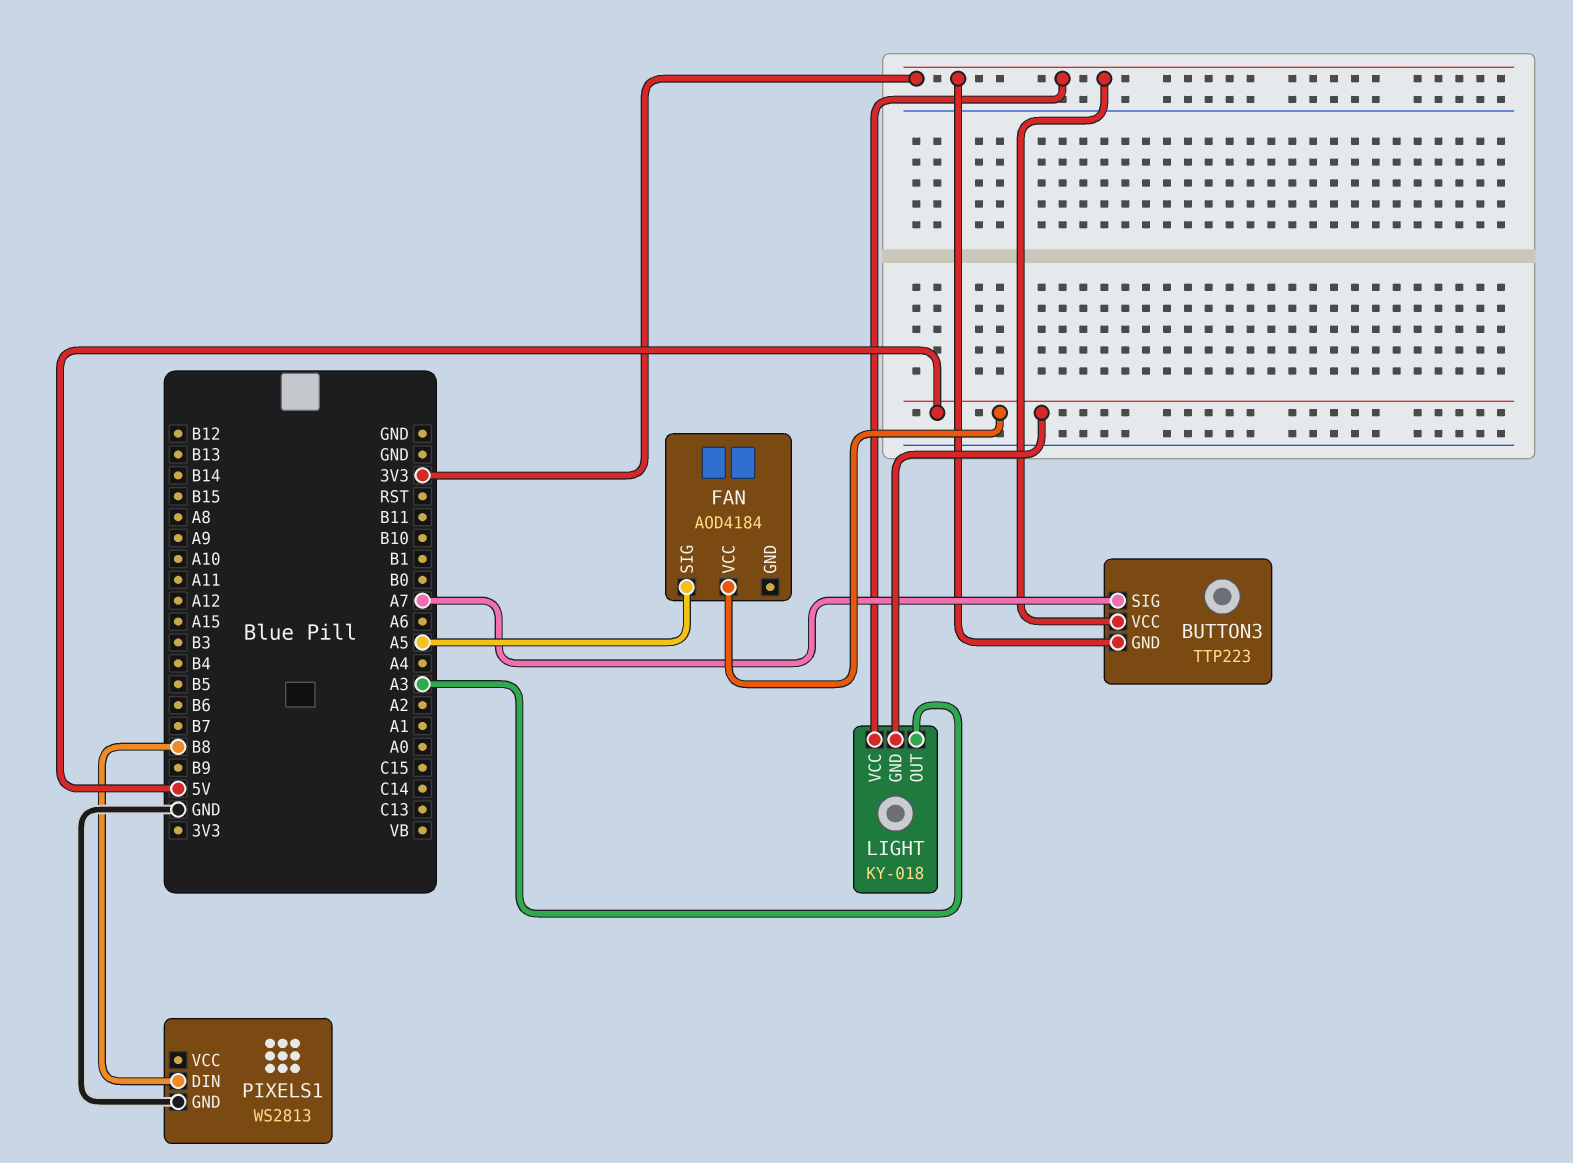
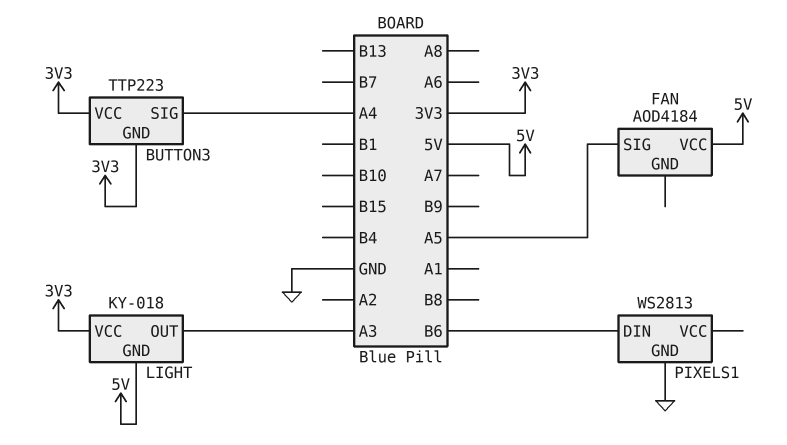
BUTTON3 pin SIG: A7 -> A4
PIXELS1 pin DIN: B8 -> B6

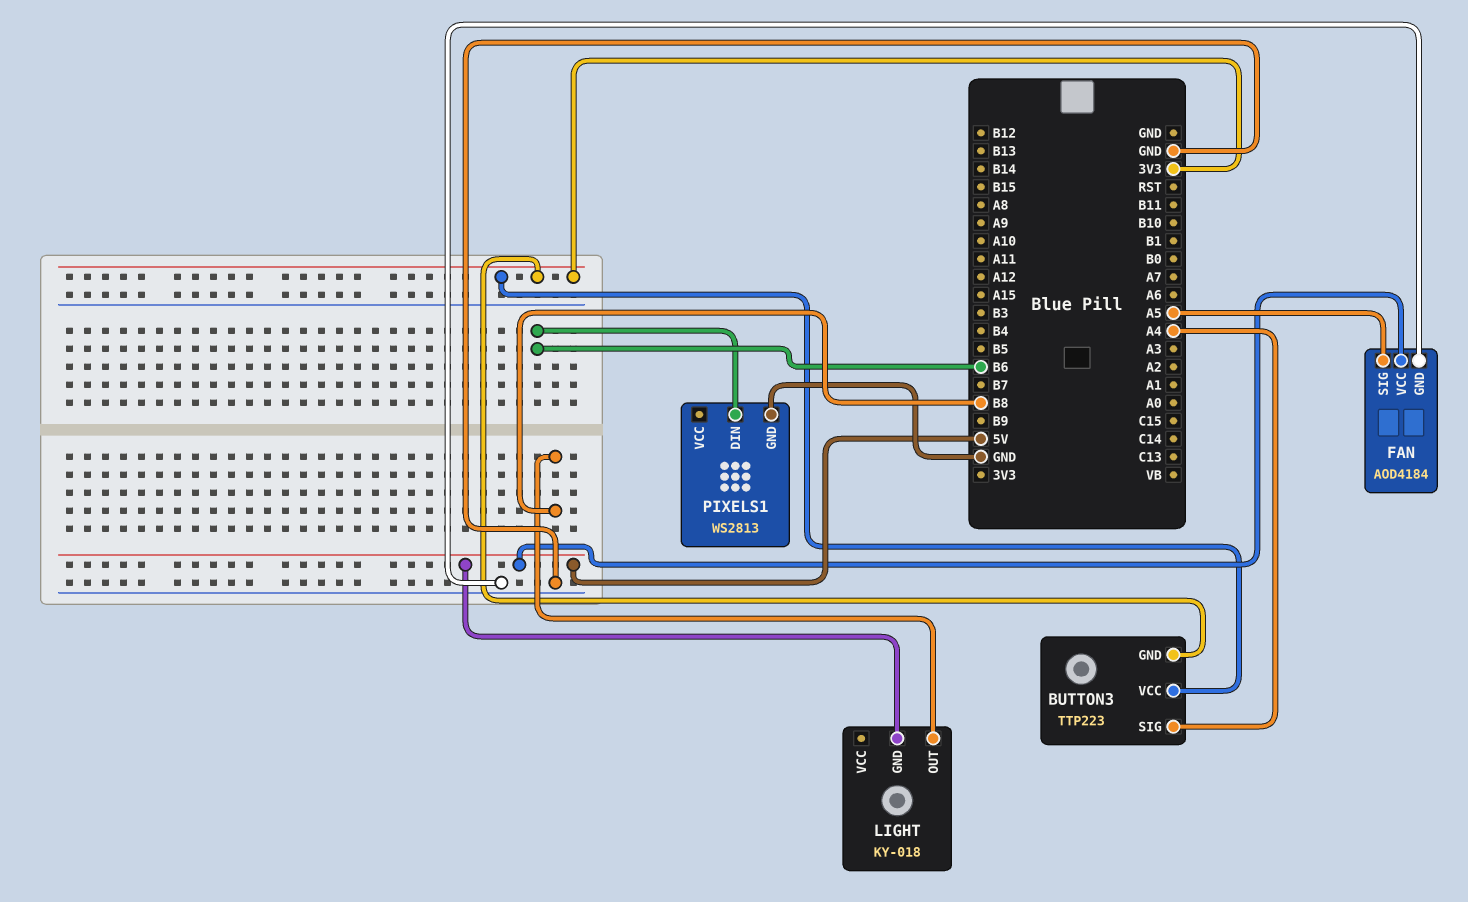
FAN pin GND: none -> GND
LIGHT pin OUT: A3 -> B8
LIGHT pin VCC: 3V3 -> none

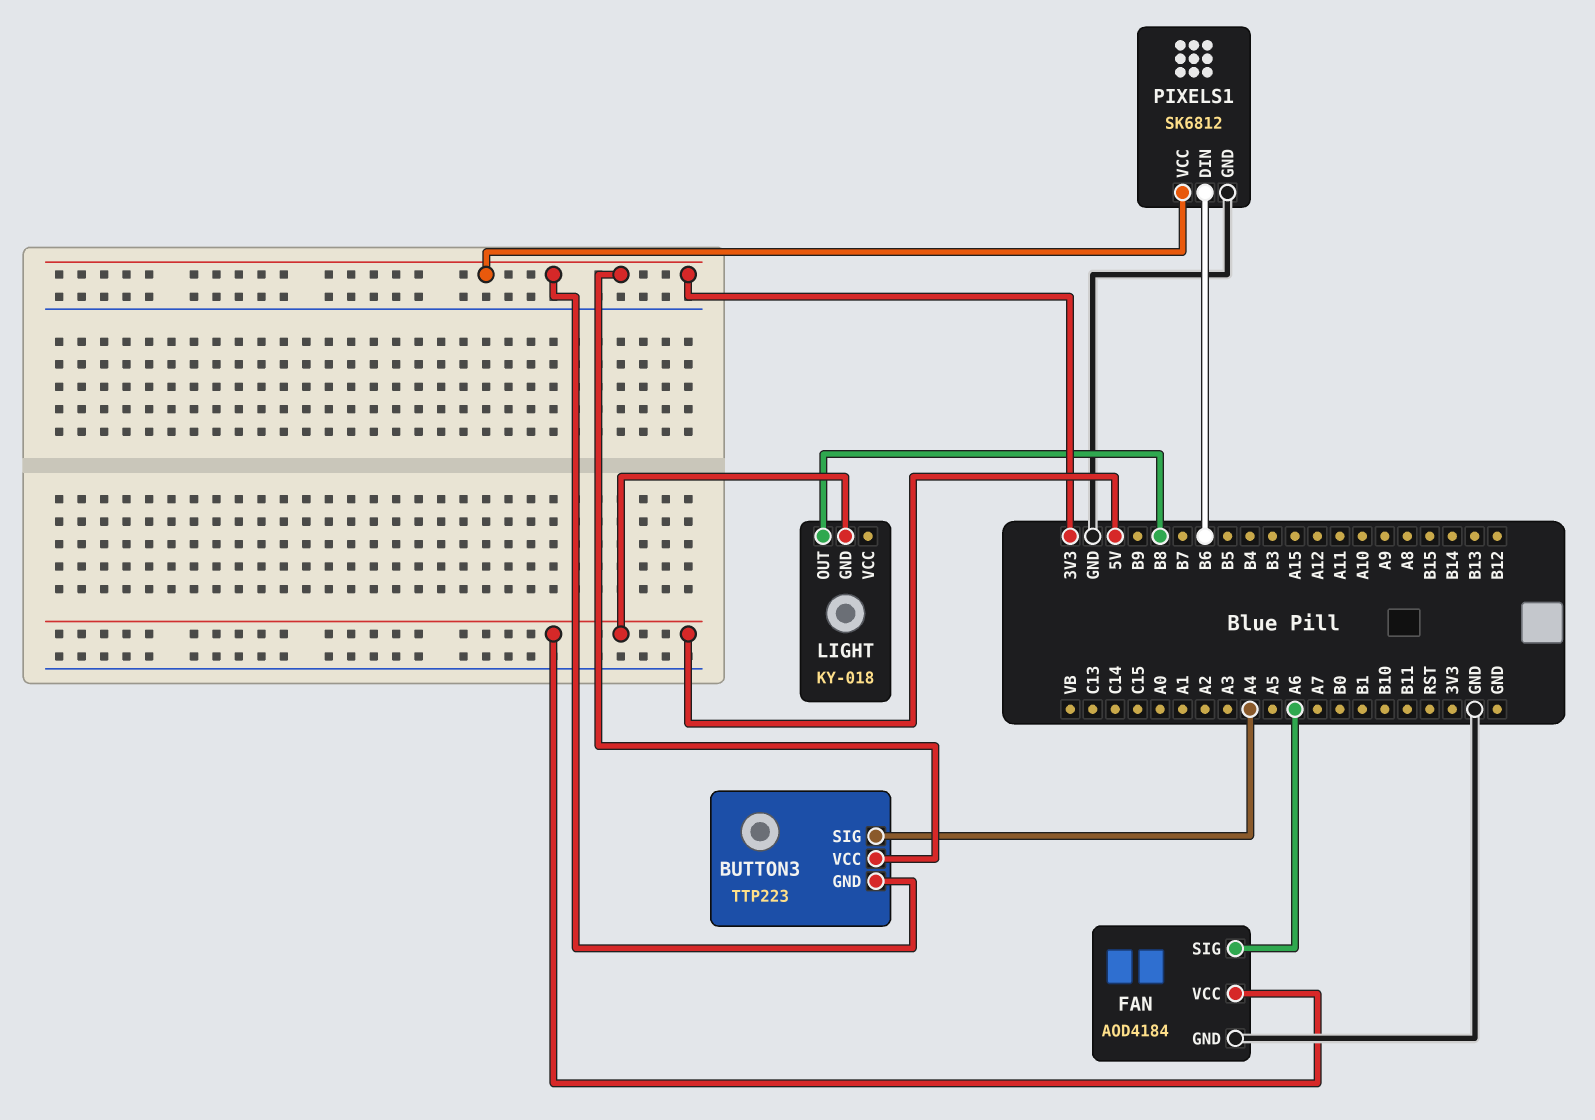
FAN pin SIG: A5 -> A6
PIXELS1: WS2813 -> SK6812
PIXELS1 pin VCC: none -> 3V3

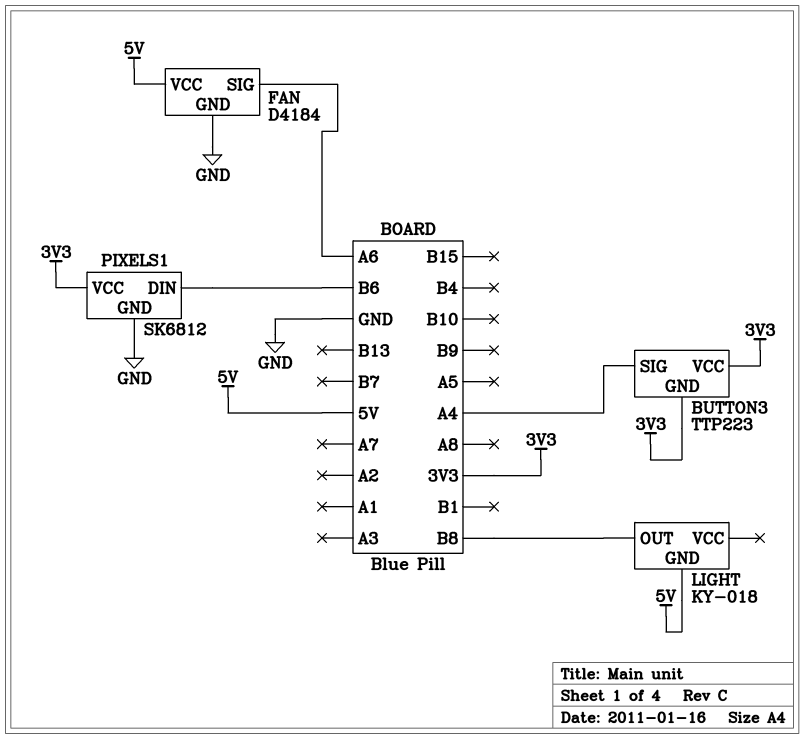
FAN: AOD4184 -> D4184

